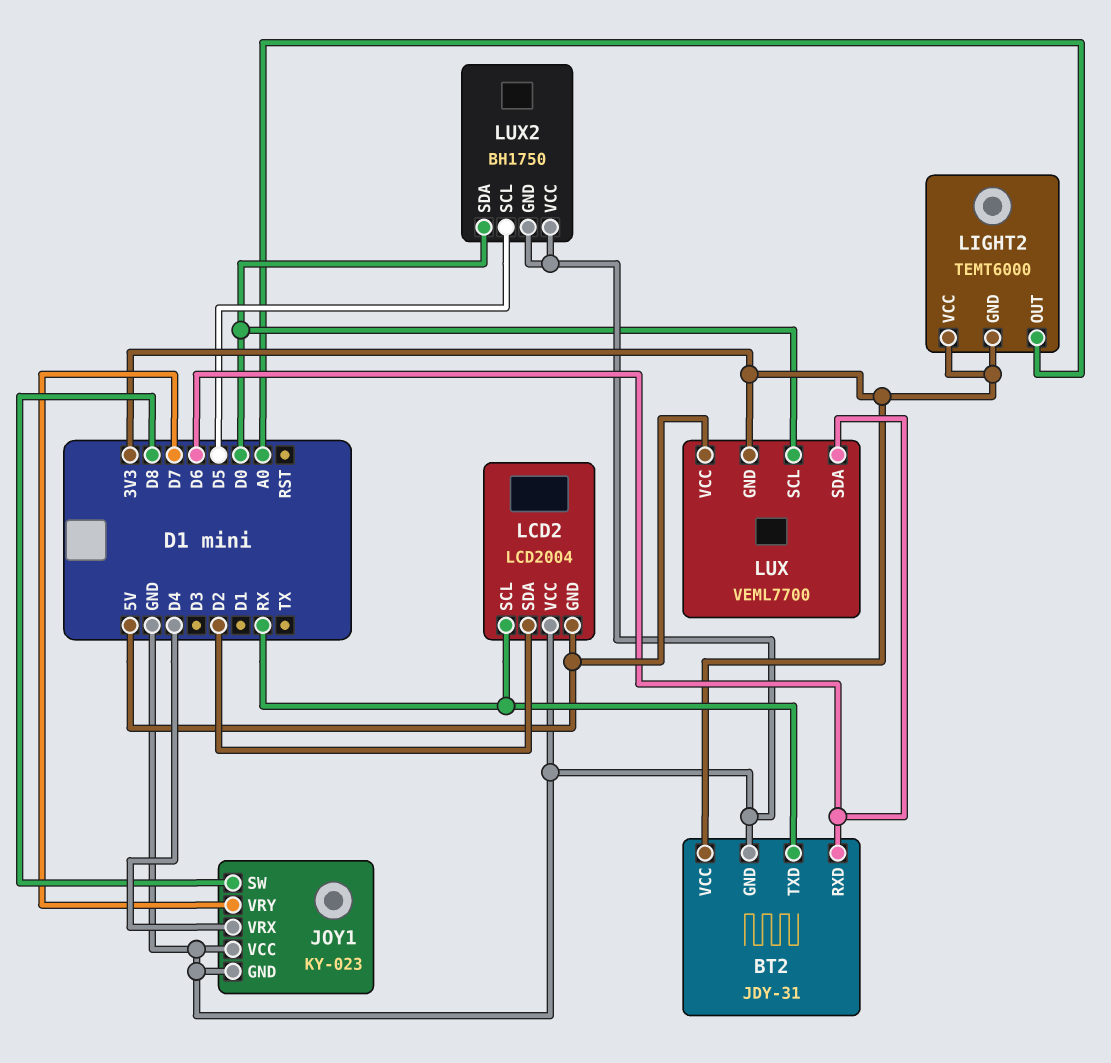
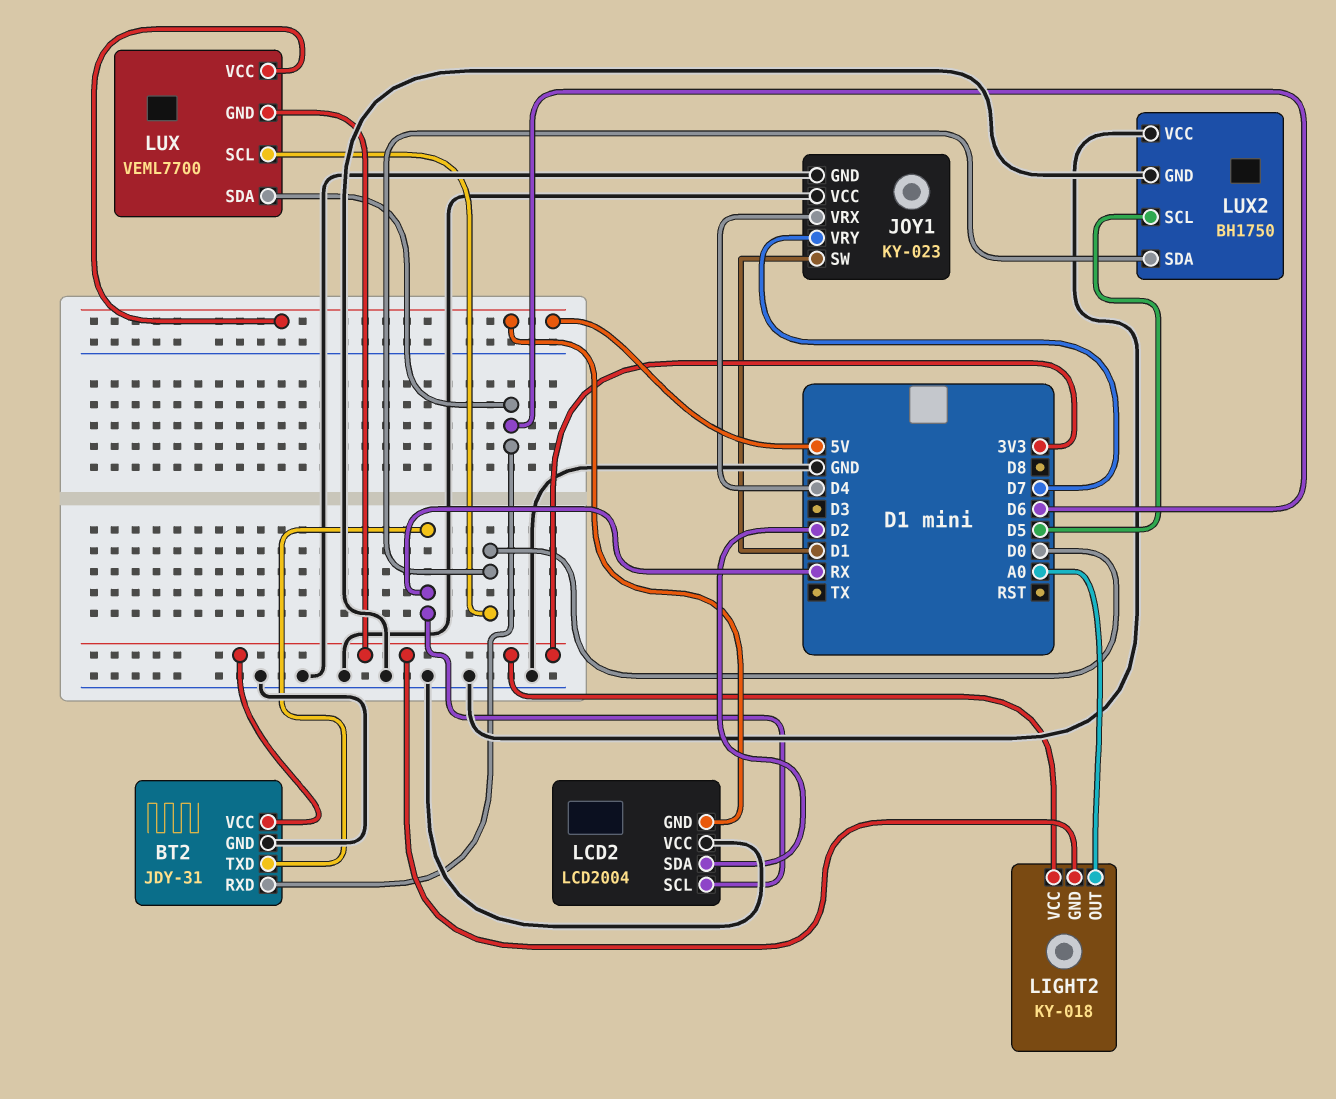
JOY1 pin SW: D8 -> D1
LIGHT2: TEMT6000 -> KY-018

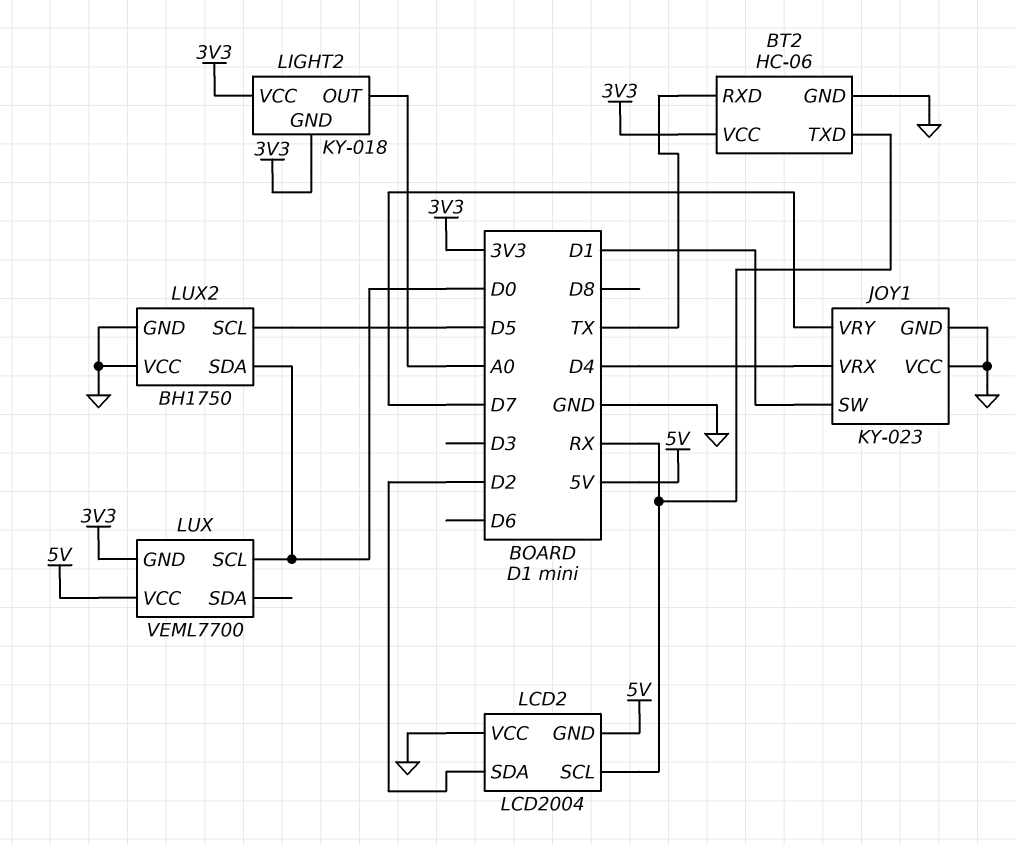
BT2: JDY-31 -> HC-06
BT2 pin RXD: D6 -> TX
LUX pin SDA: D6 -> none

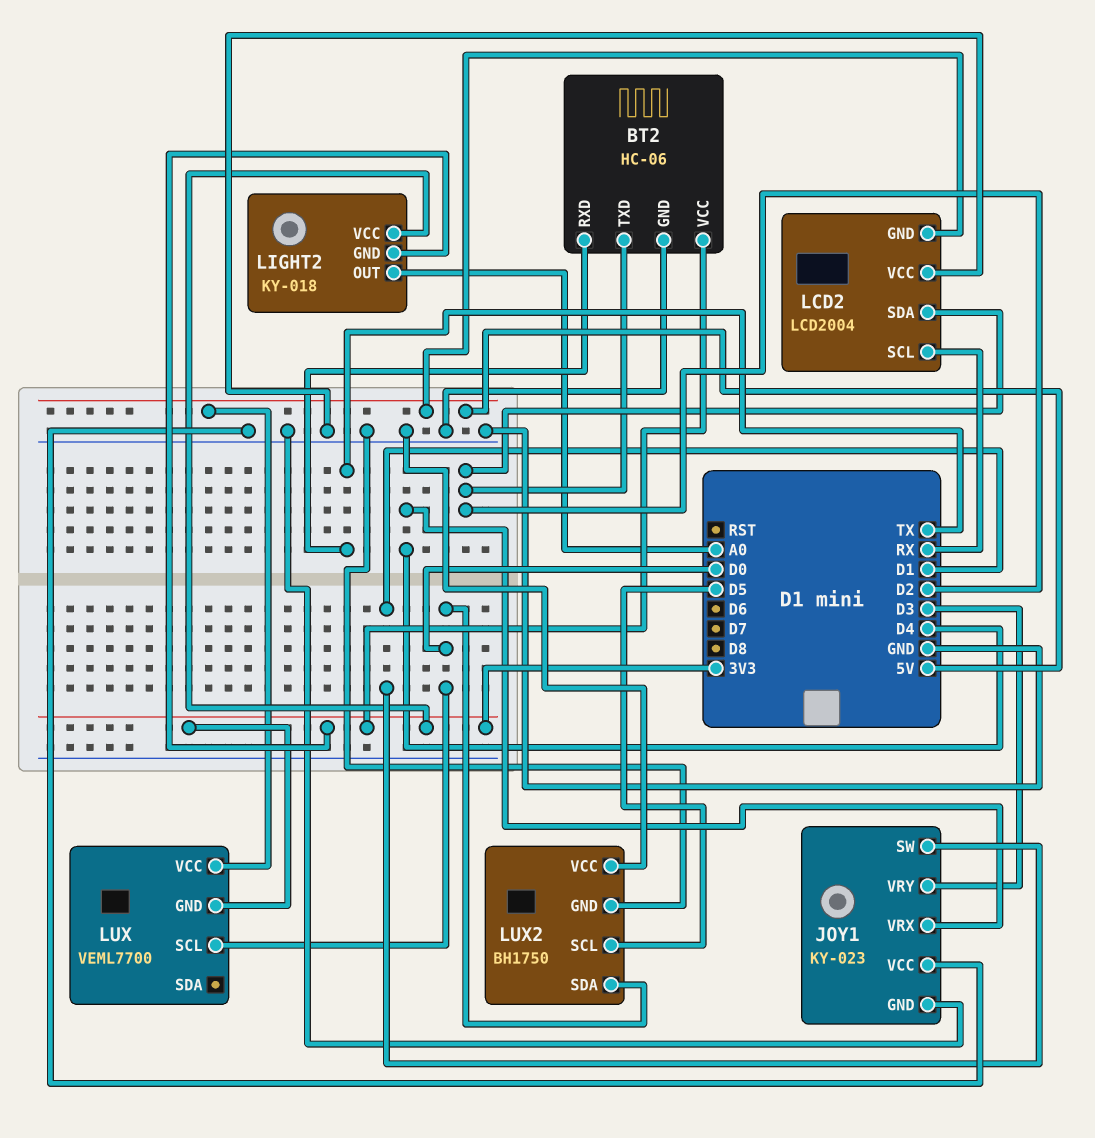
BT2 pin TXD: RX -> D2
JOY1 pin VRY: D7 -> D3

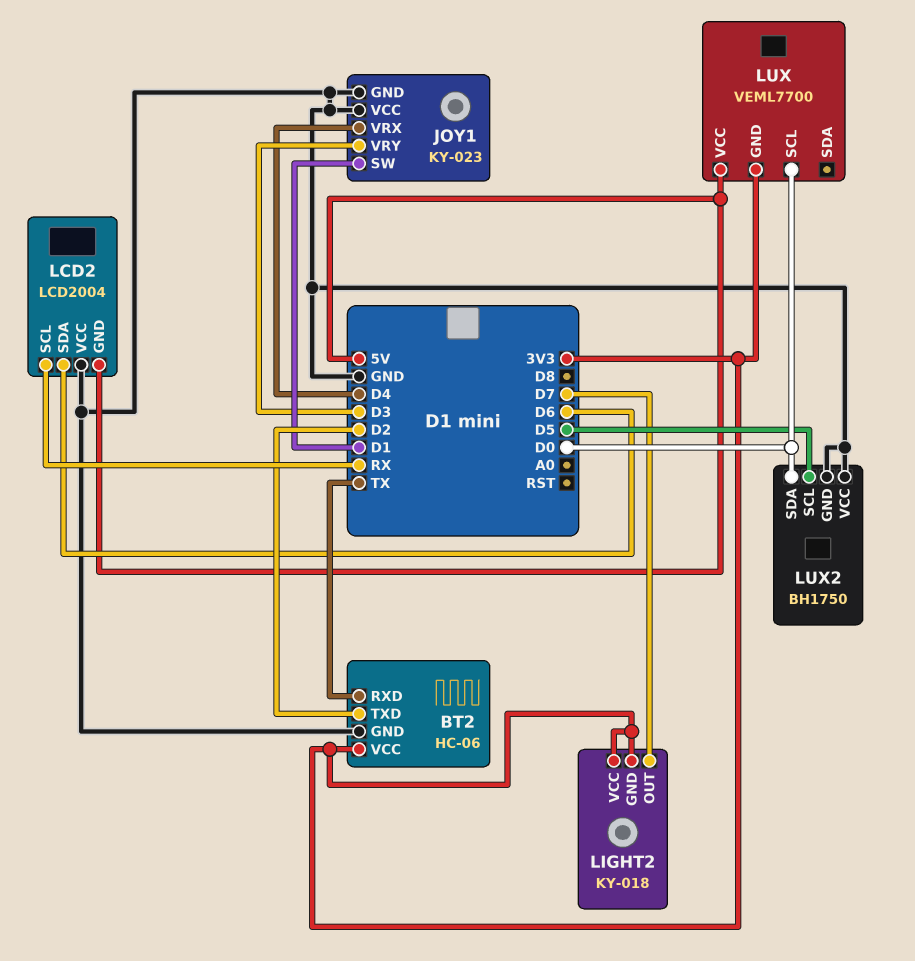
LCD2 pin SDA: D2 -> D6
LIGHT2 pin OUT: A0 -> D7

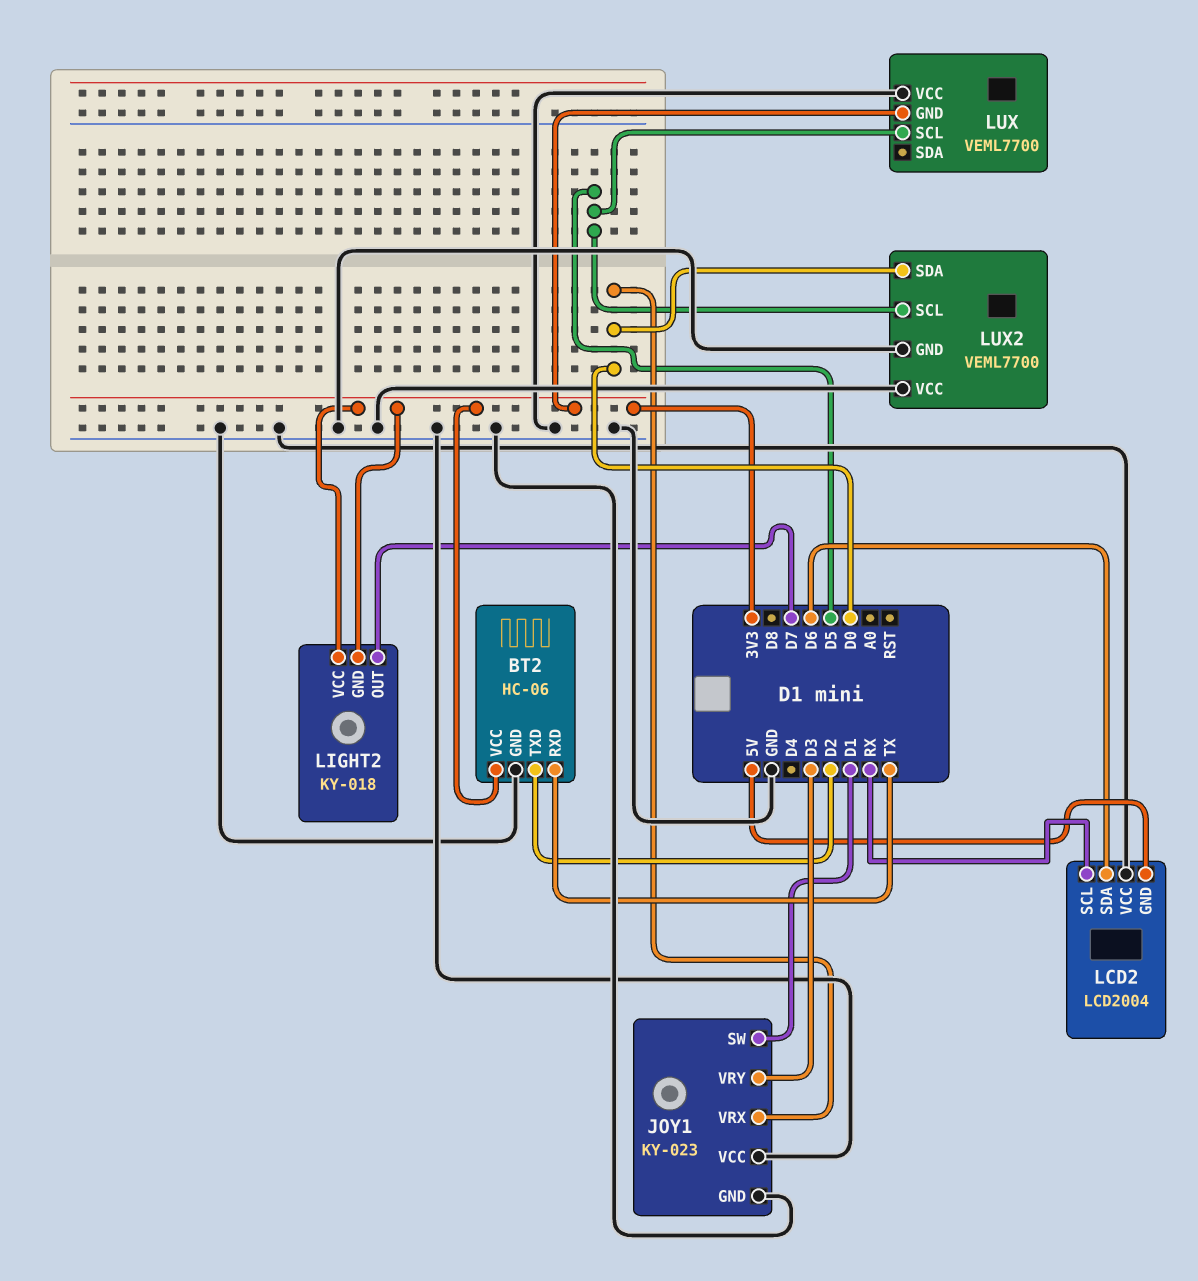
JOY1 pin VRX: D4 -> D0
LUX pin SCL: D0 -> D5
LUX pin VCC: 5V -> GND
LUX2: BH1750 -> VEML7700

